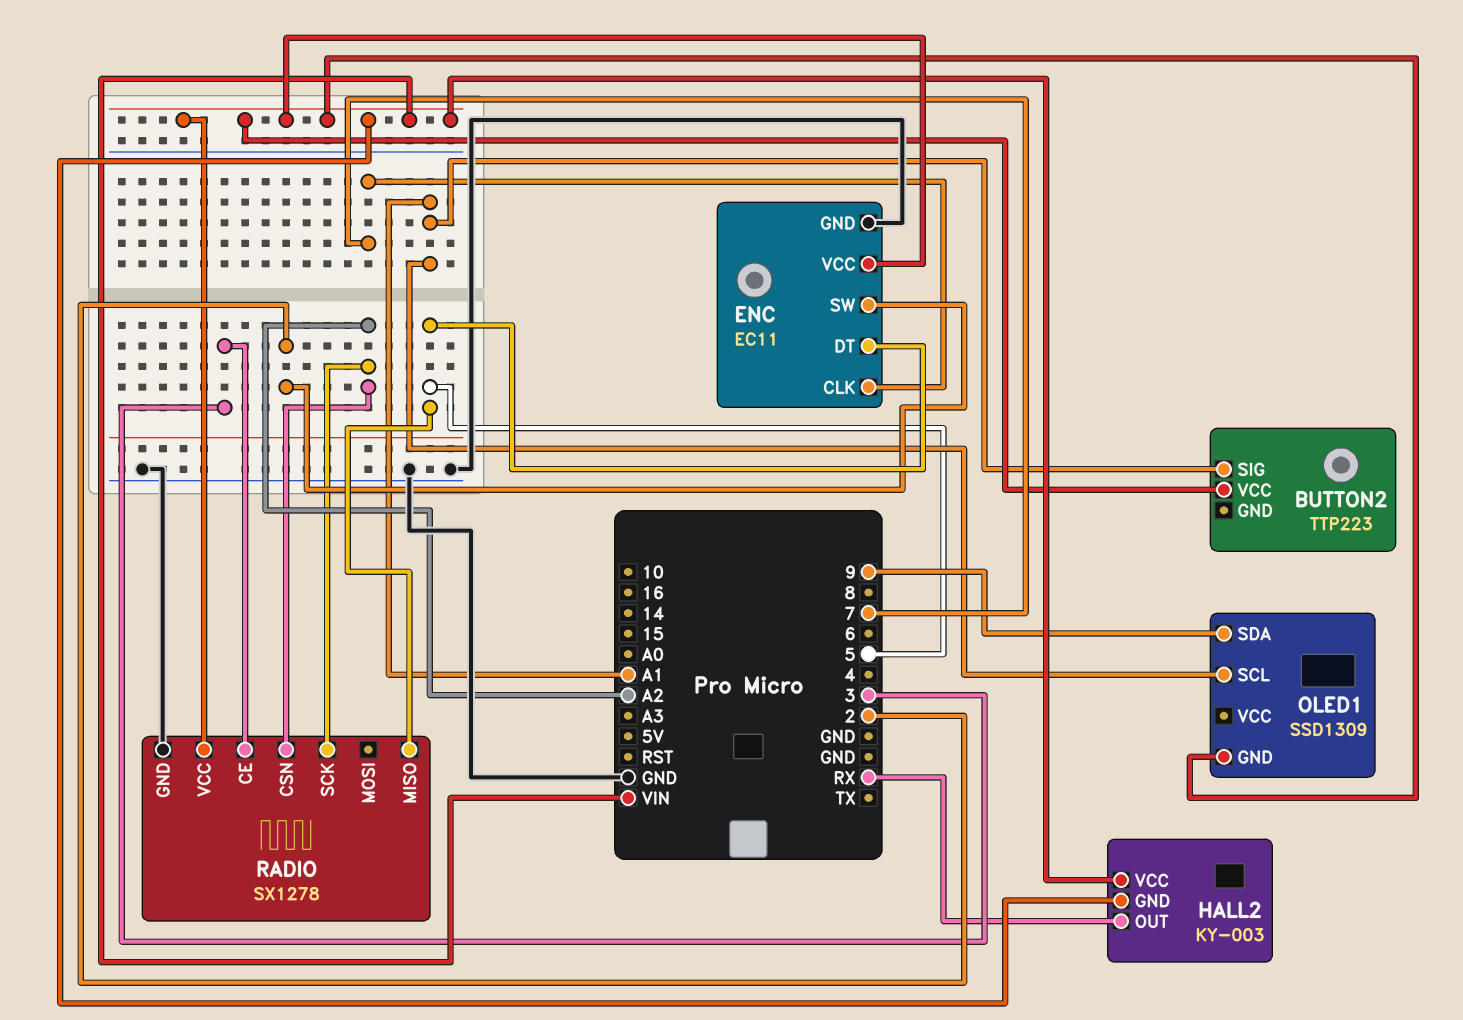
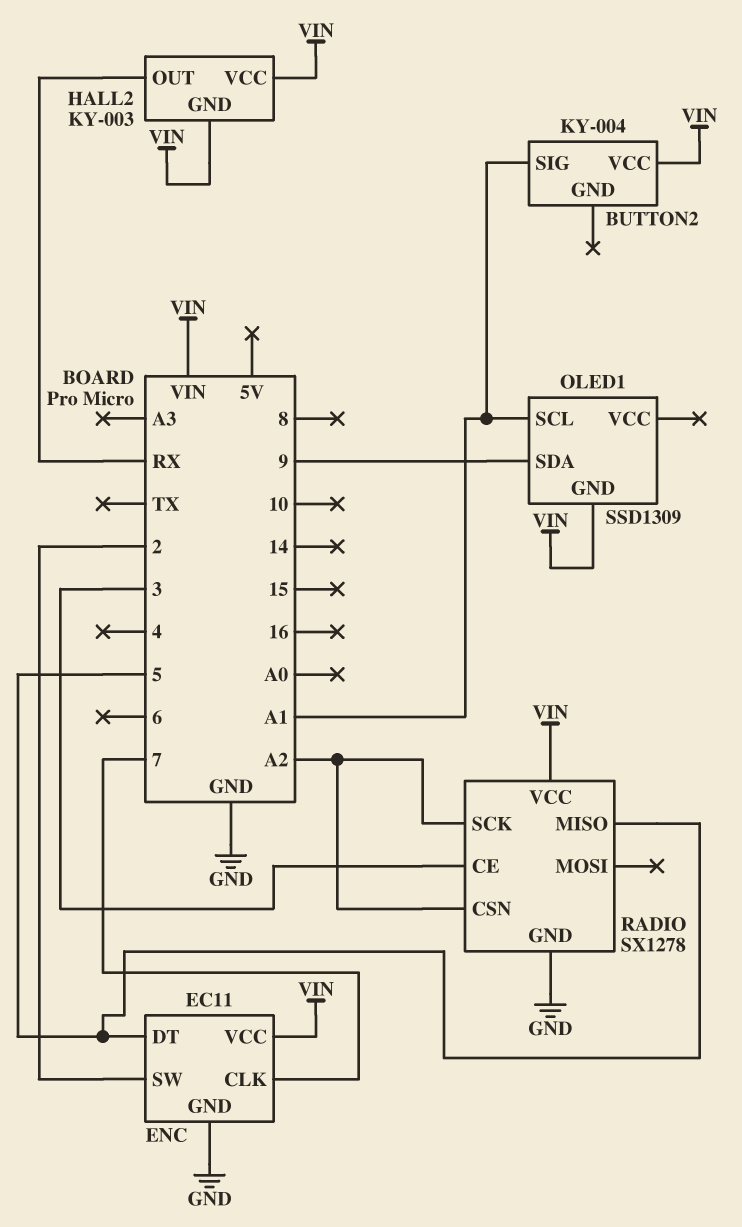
BUTTON2: TTP223 -> KY-004

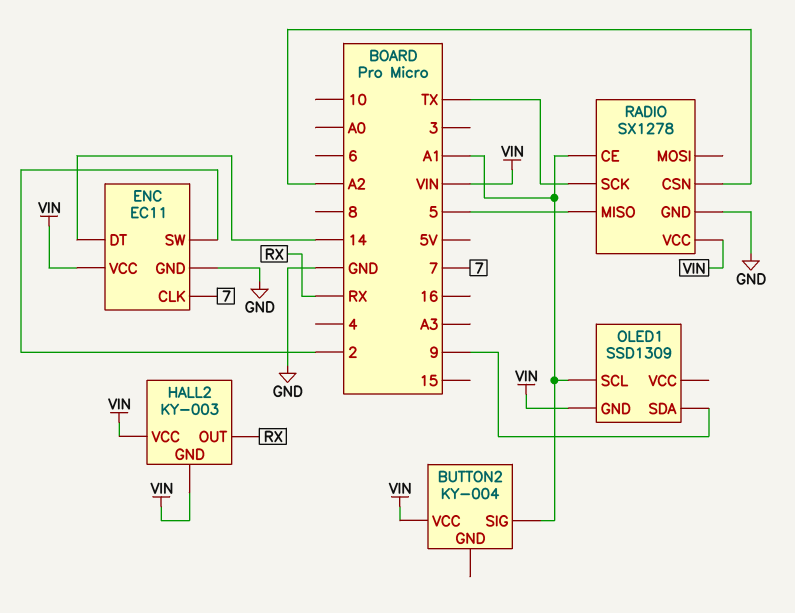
ENC pin DT: 5 -> 14
RADIO pin CE: 3 -> A1
RADIO pin SCK: A2 -> TX

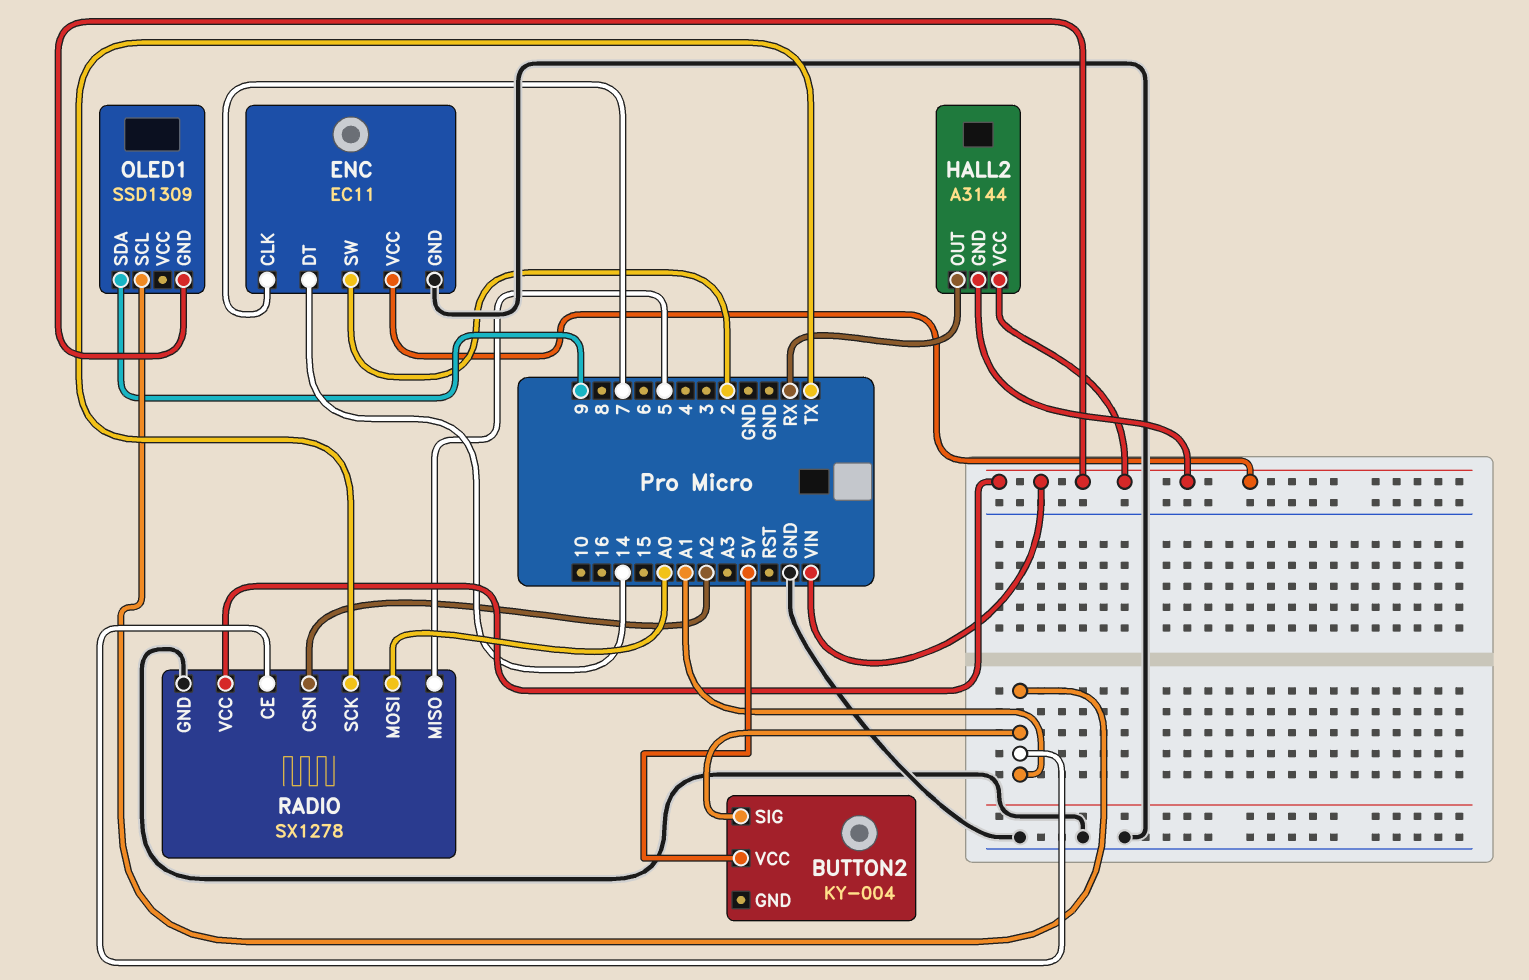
BUTTON2 pin VCC: VIN -> 5V
HALL2: KY-003 -> A3144
RADIO pin MOSI: none -> A0

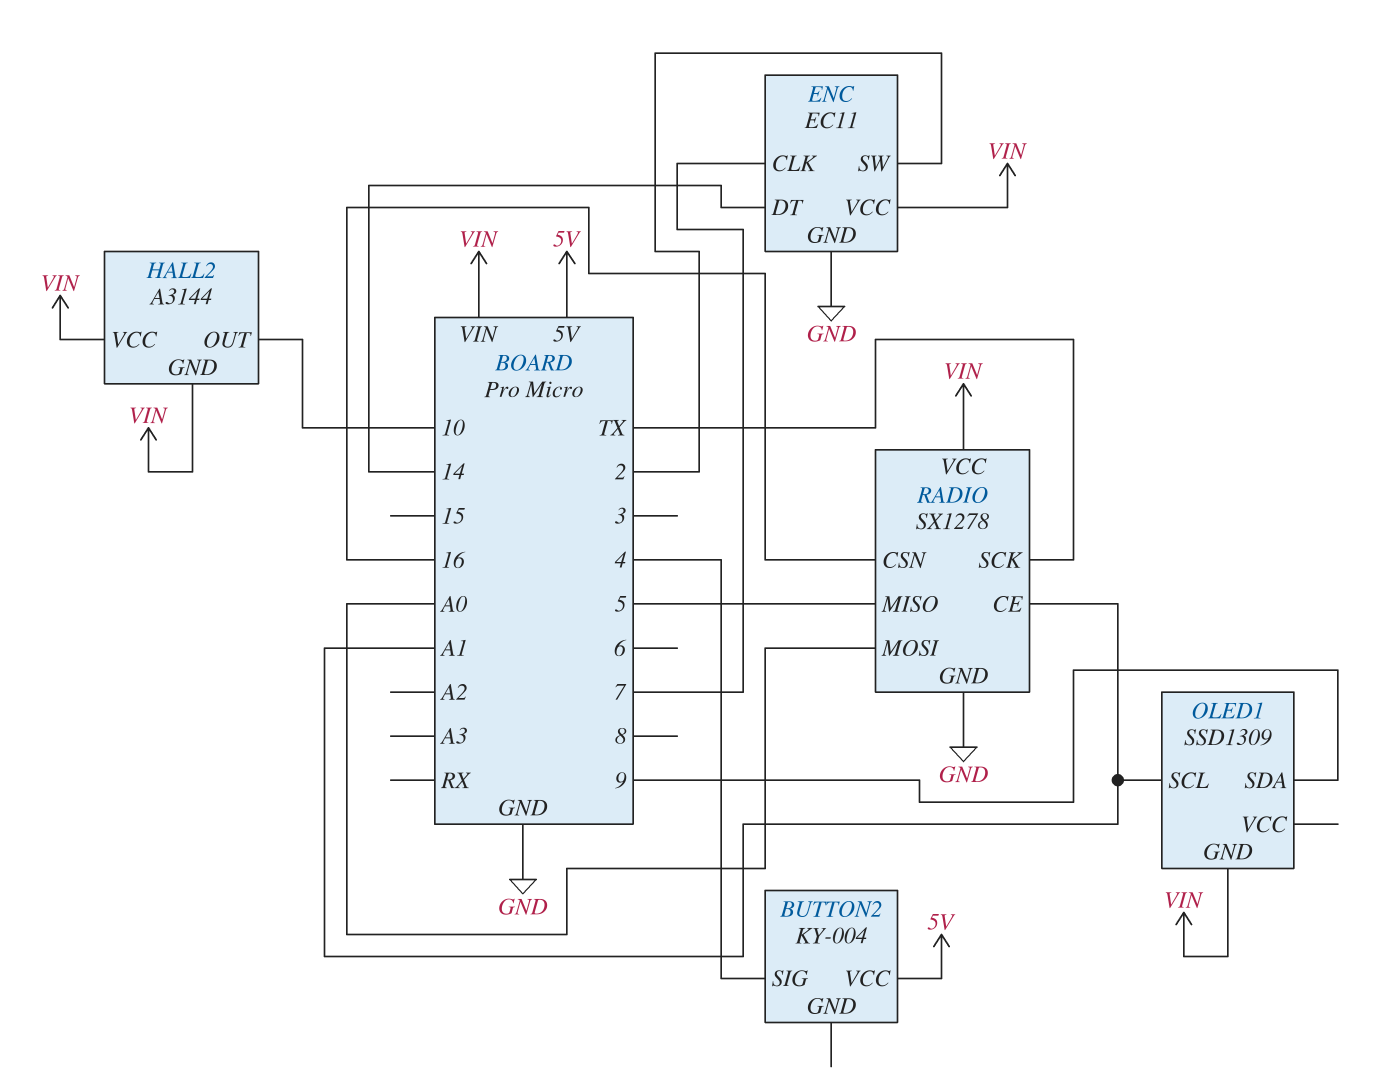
BUTTON2 pin SIG: A1 -> 4
HALL2 pin OUT: RX -> 10
RADIO pin CSN: A2 -> 16

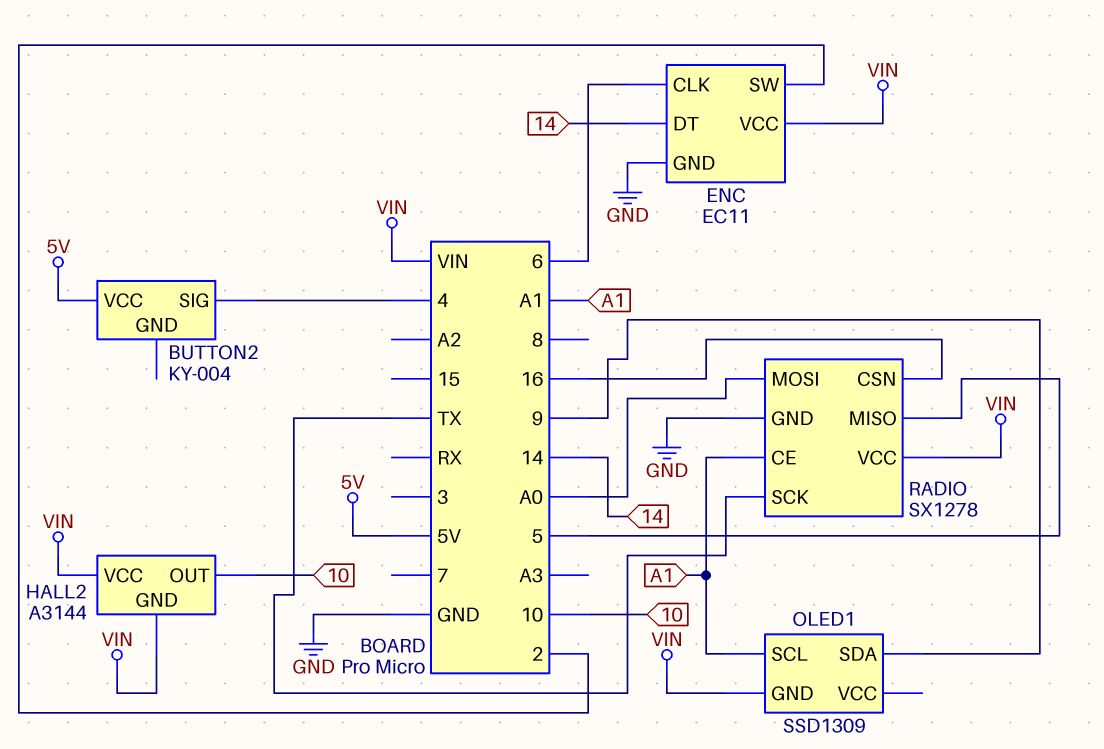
ENC pin CLK: 7 -> 6

